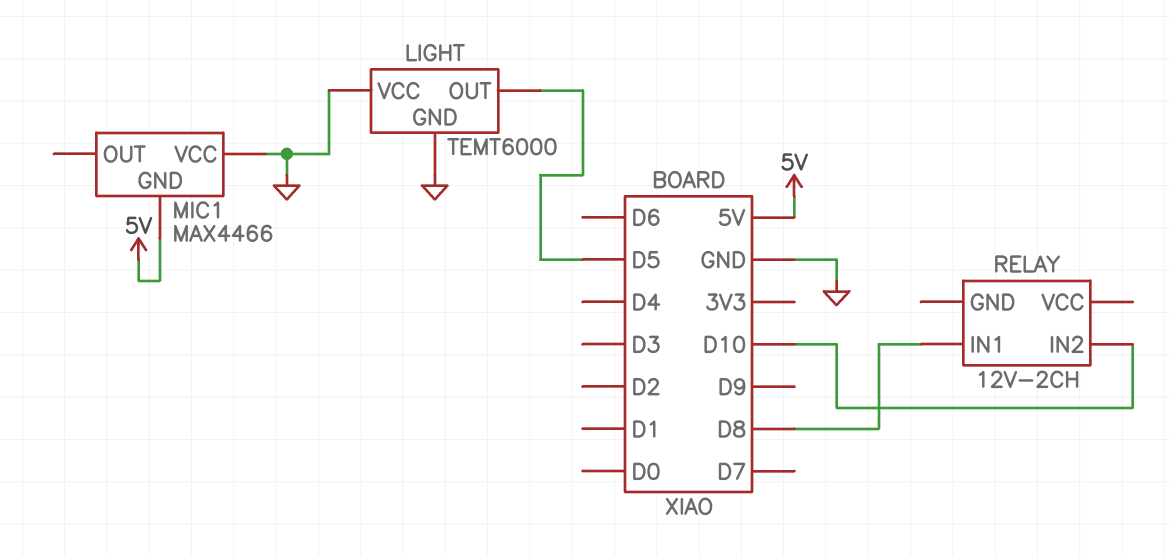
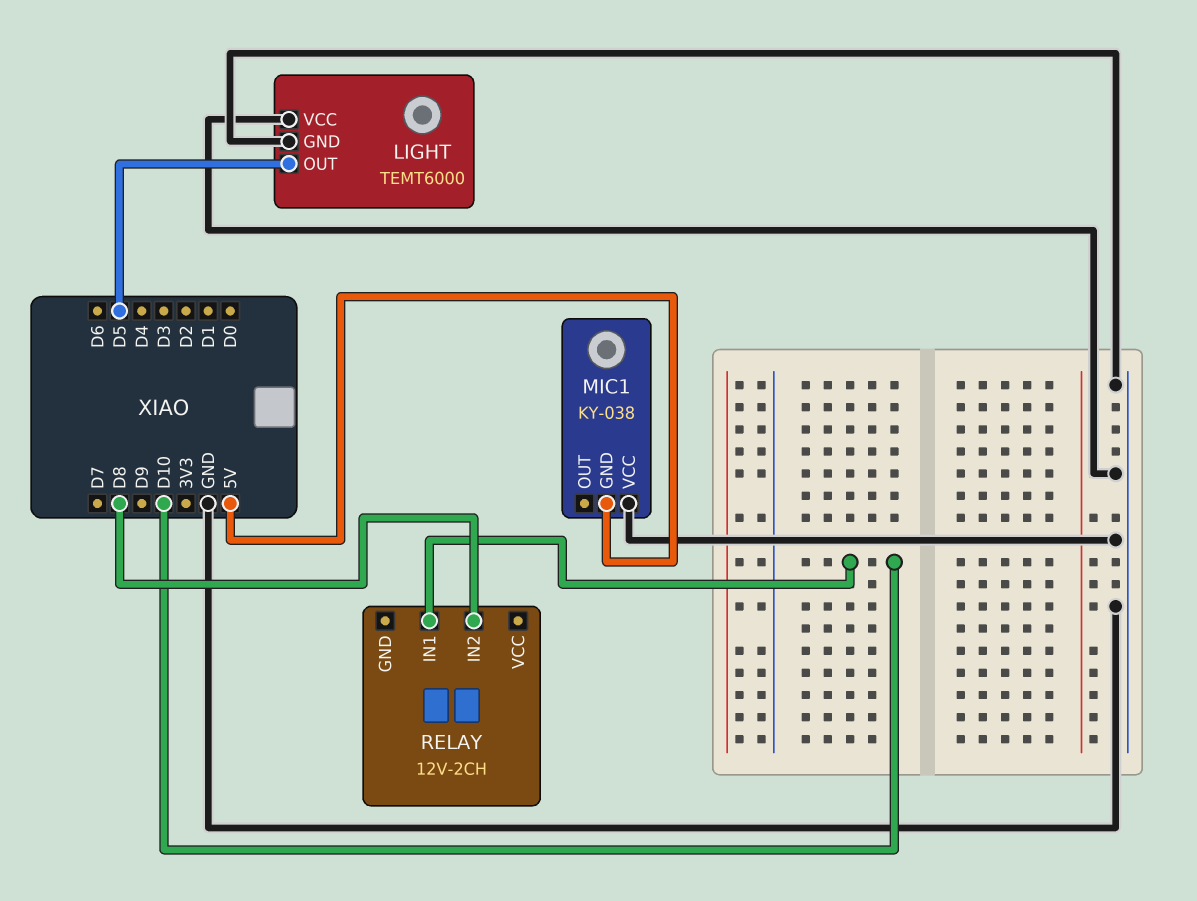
MIC1: MAX4466 -> KY-038
RELAY pin IN1: D8 -> D10
RELAY pin IN2: D10 -> D8

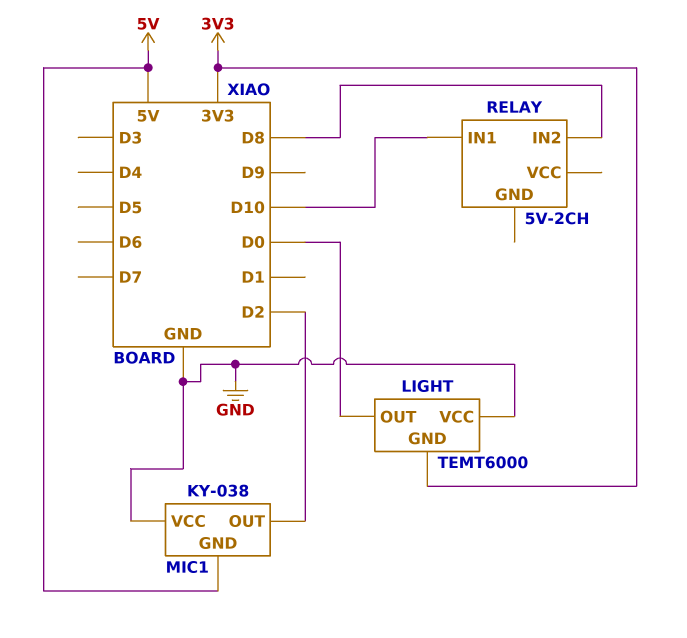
LIGHT pin GND: GND -> 3V3
LIGHT pin OUT: D5 -> D0
MIC1 pin OUT: none -> D2
RELAY: 12V-2CH -> 5V-2CH

